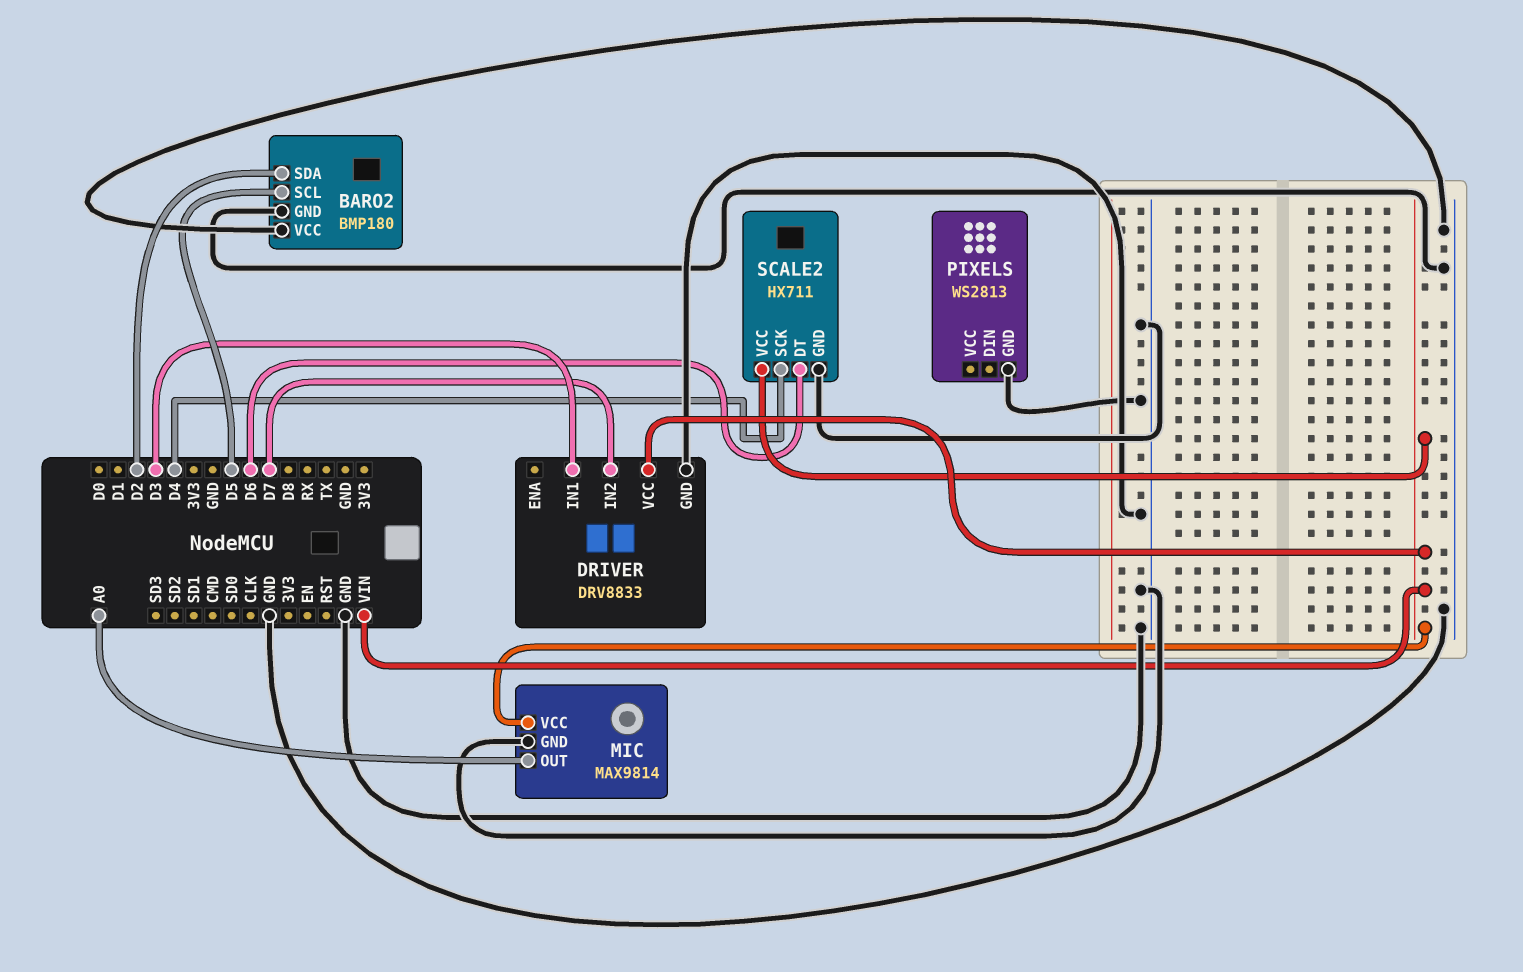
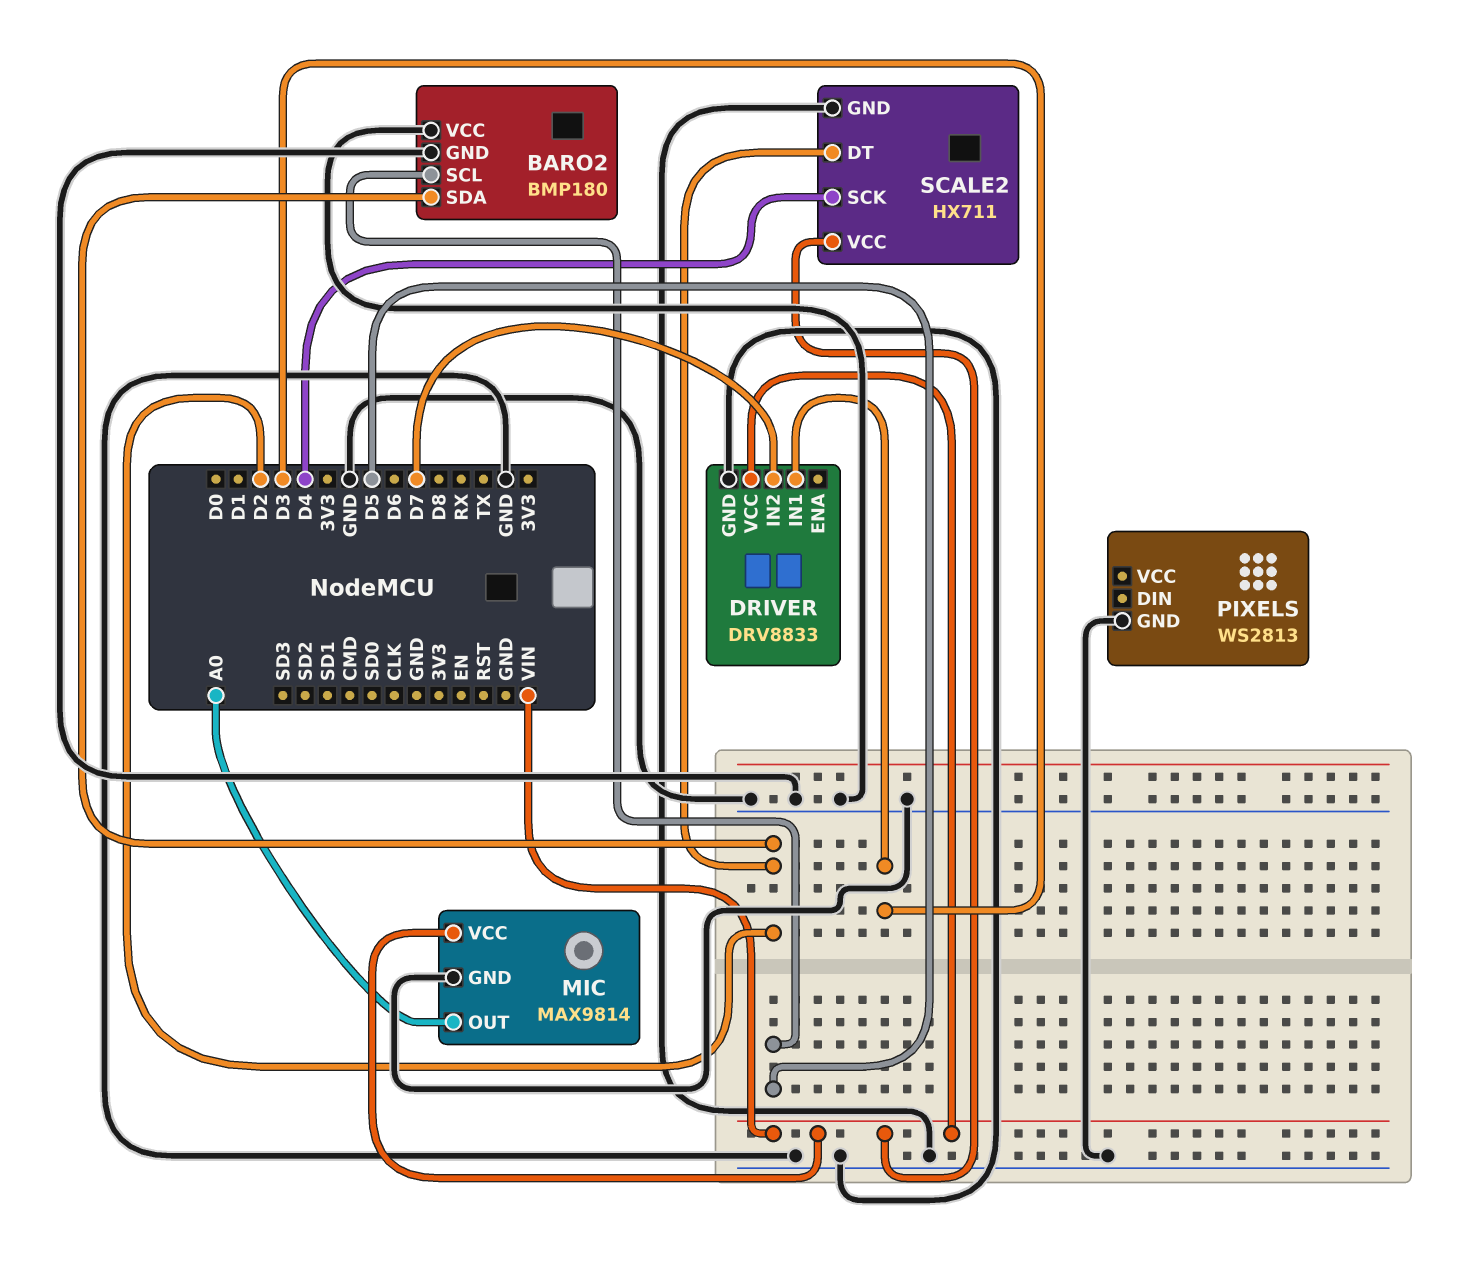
SCALE2 pin DT: D6 -> D2

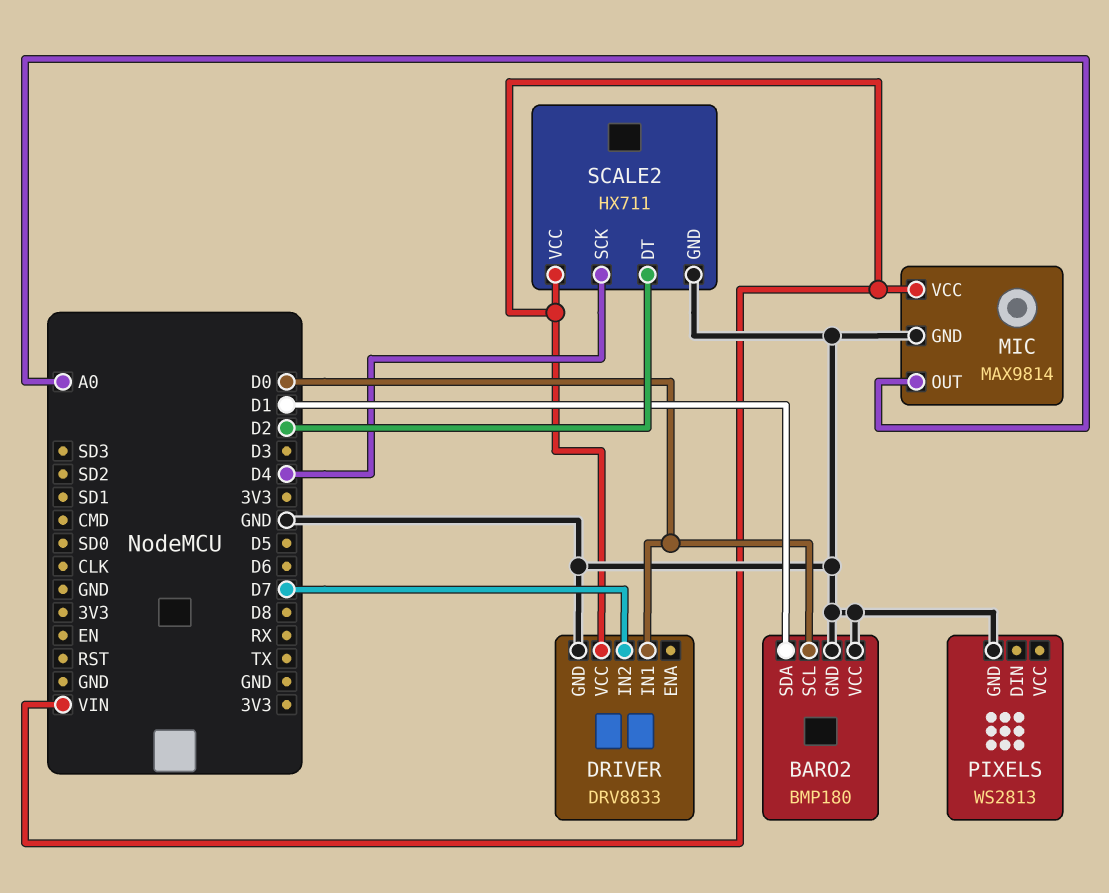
BARO2 pin SCL: D5 -> D0
BARO2 pin SDA: D2 -> D1
DRIVER pin IN1: D3 -> D0

